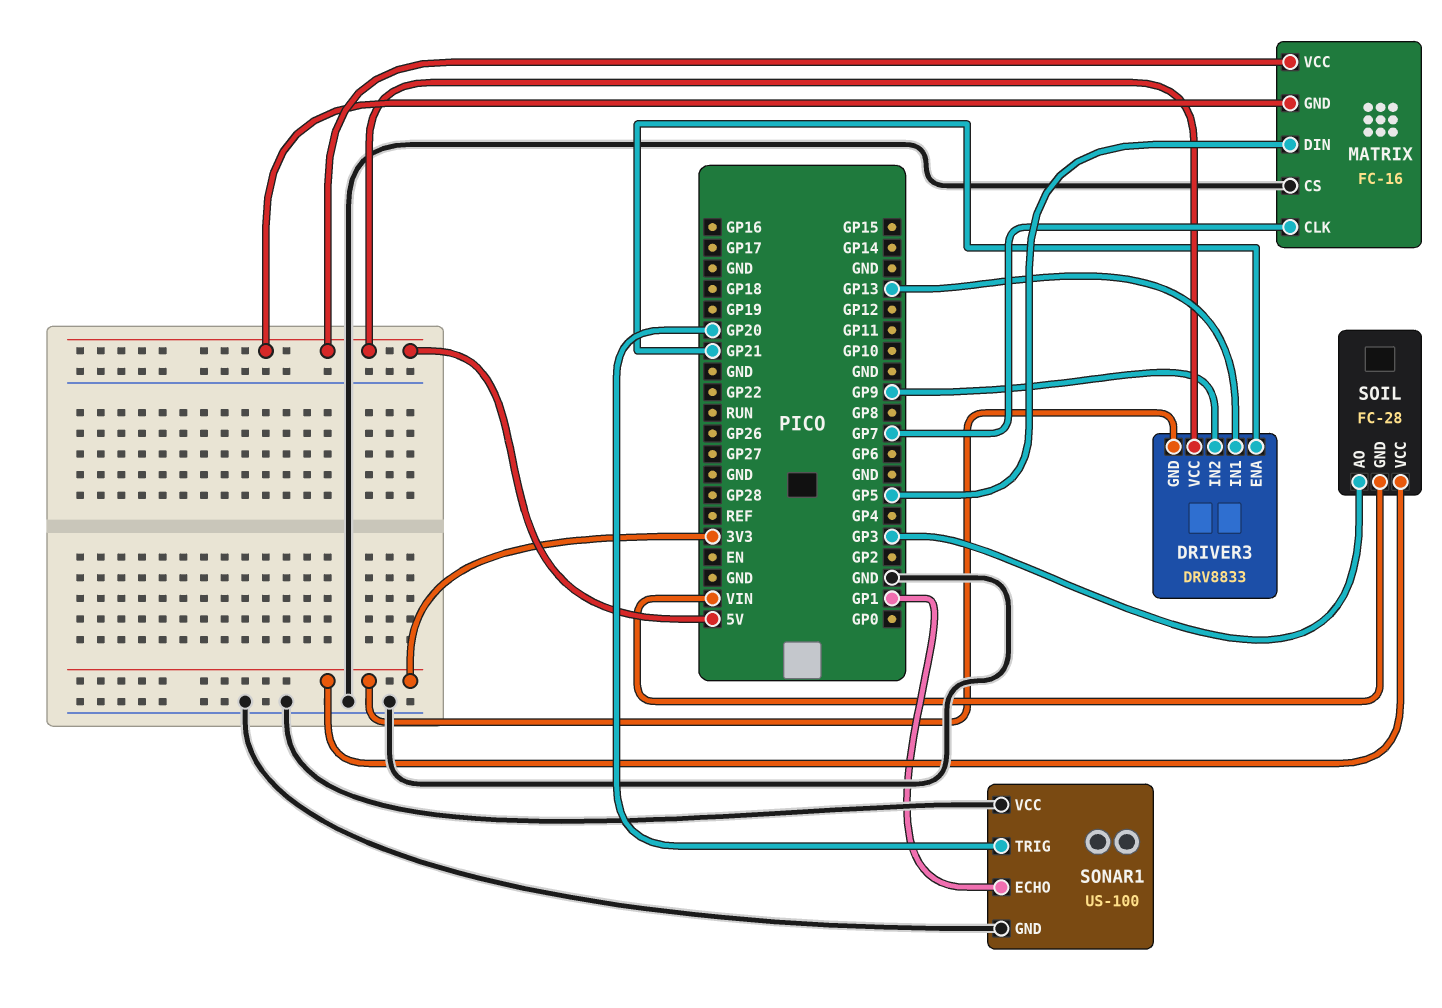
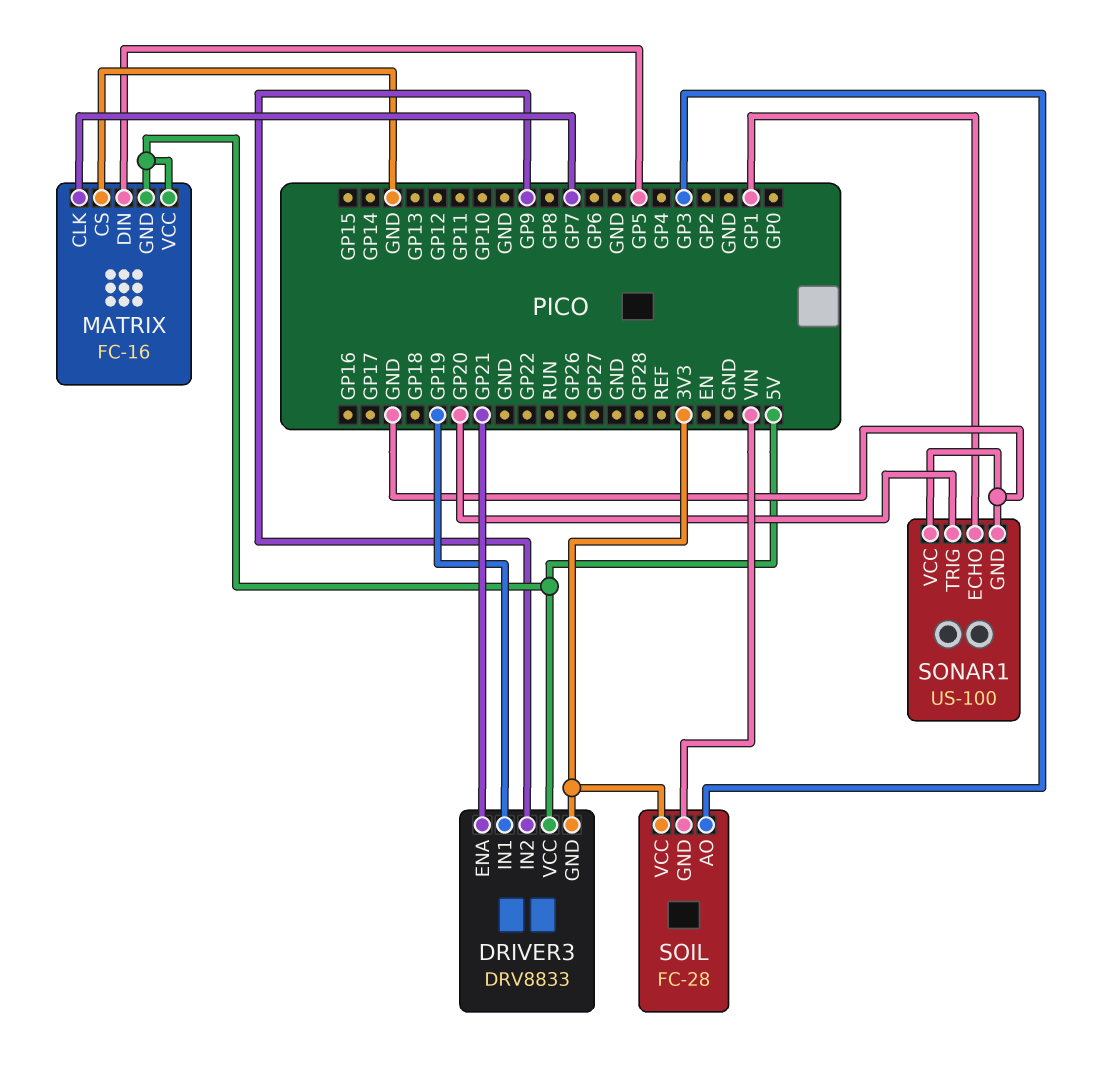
DRIVER3 pin IN1: GP13 -> GP19

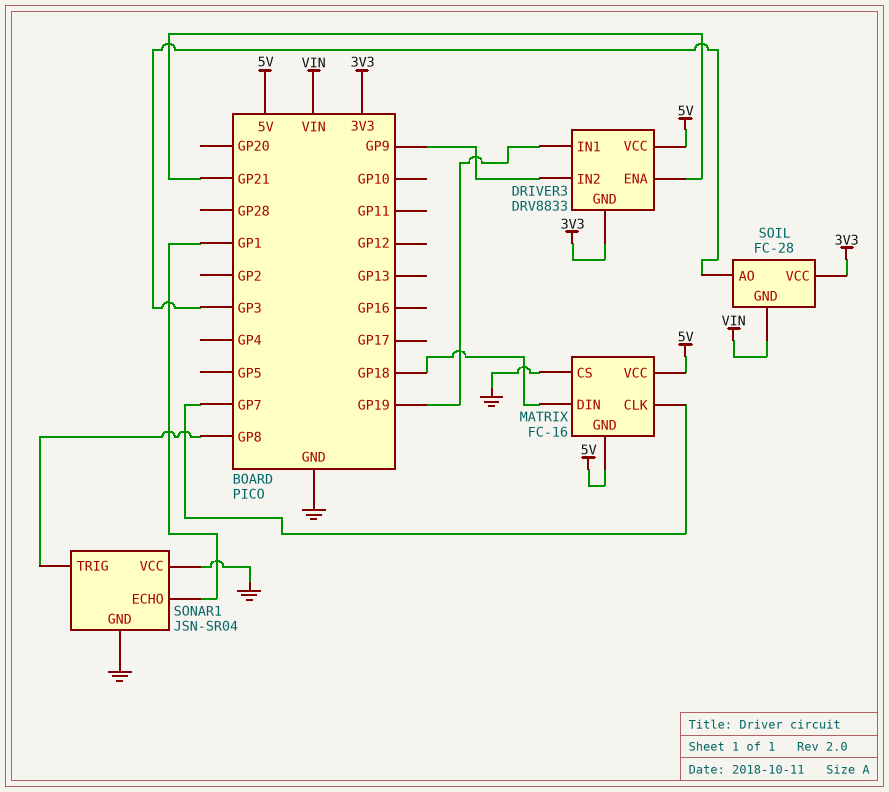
MATRIX pin DIN: GP5 -> GP18
SONAR1: US-100 -> JSN-SR04
SONAR1 pin TRIG: GP20 -> GP8

